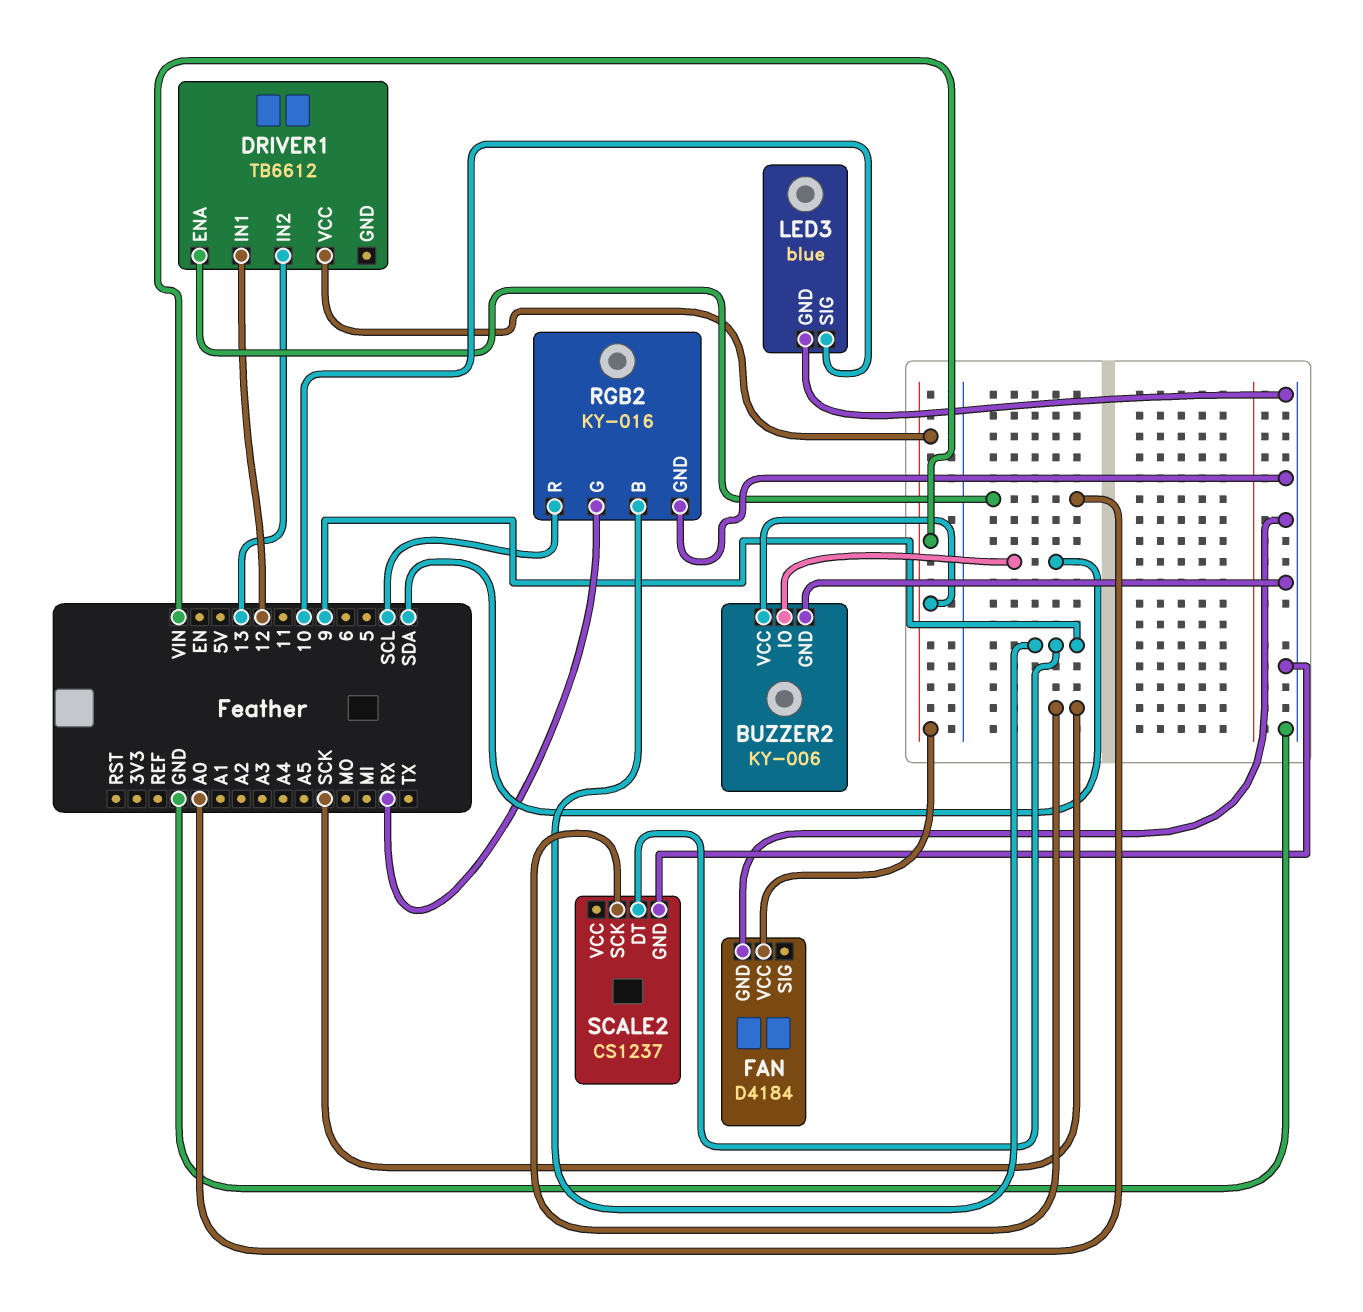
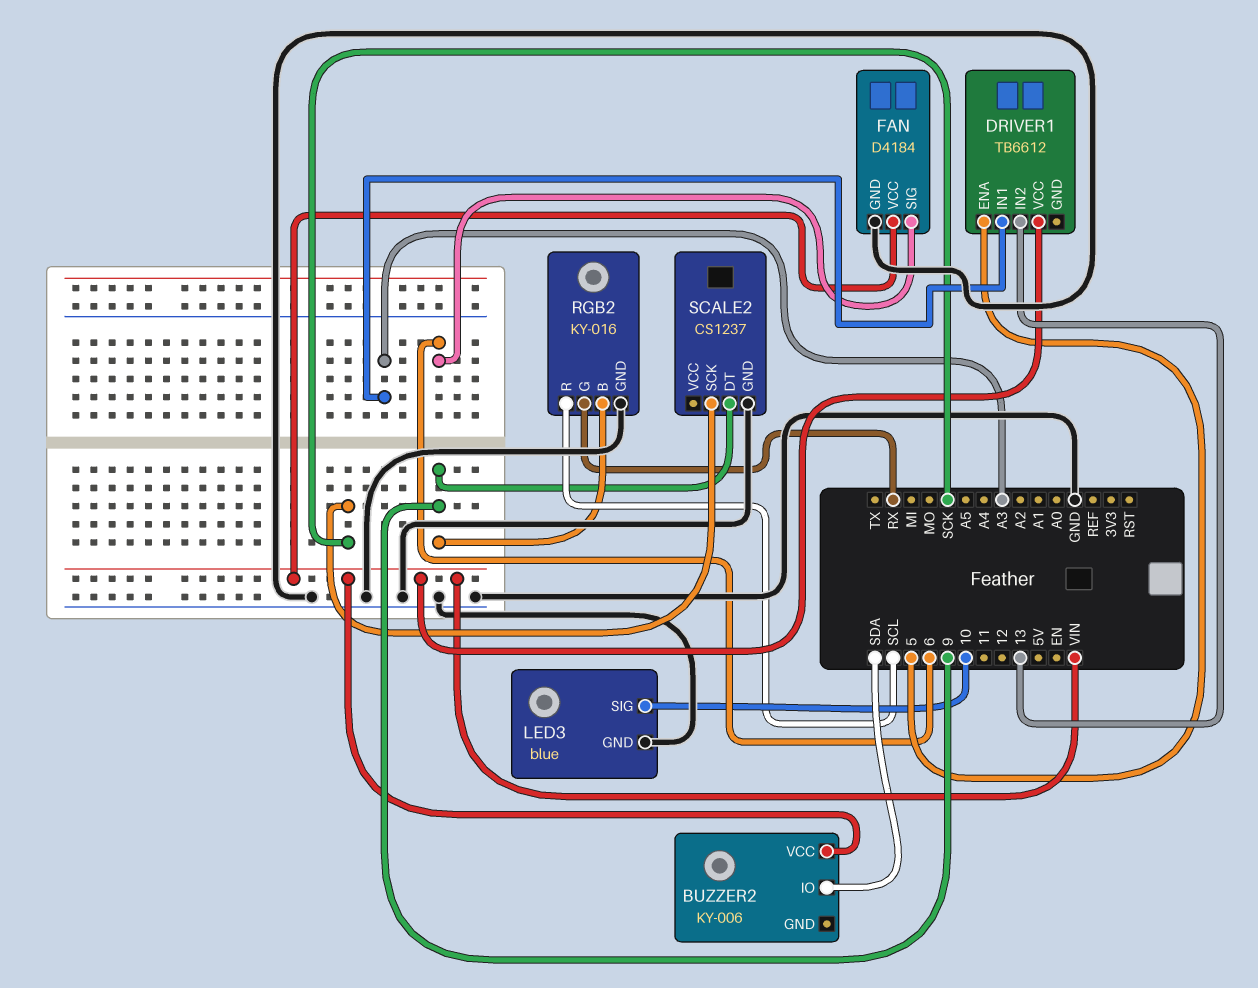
BUZZER2 pin GND: GND -> none
DRIVER1 pin ENA: A0 -> 5
DRIVER1 pin IN1: 12 -> A3
FAN pin SIG: none -> 6

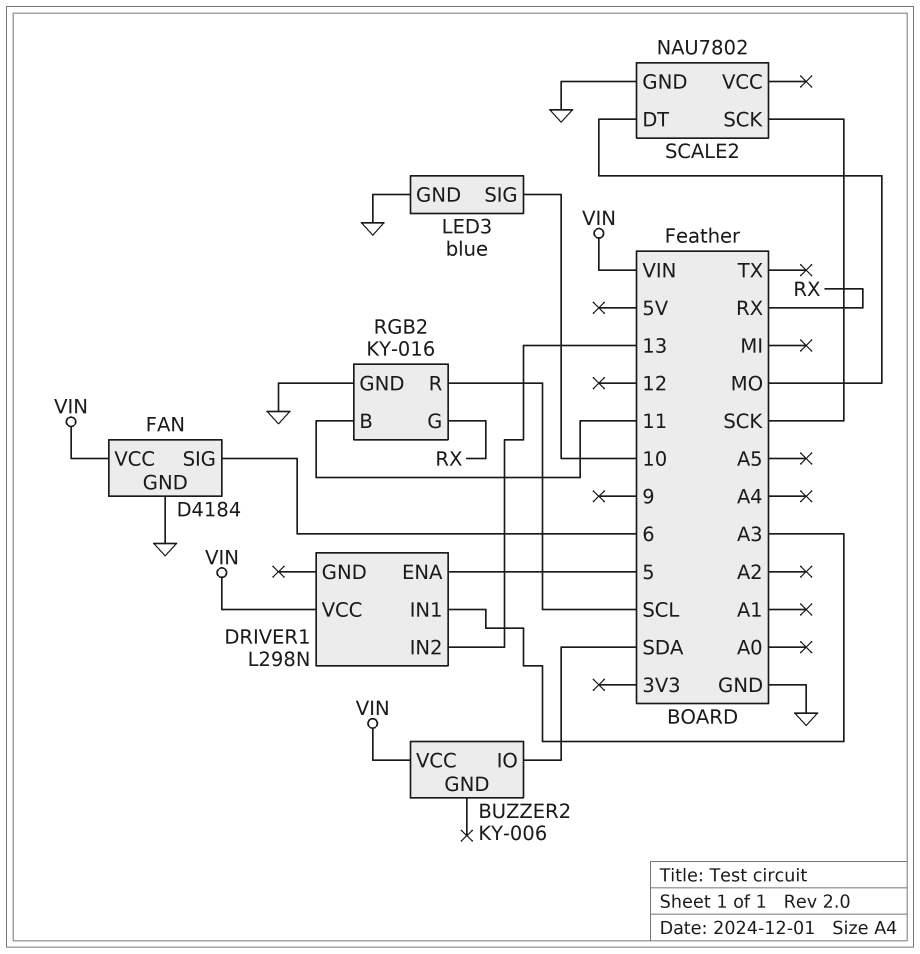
DRIVER1: TB6612 -> L298N
RGB2 pin B: 9 -> 11
SCALE2: CS1237 -> NAU7802
SCALE2 pin DT: 9 -> MO

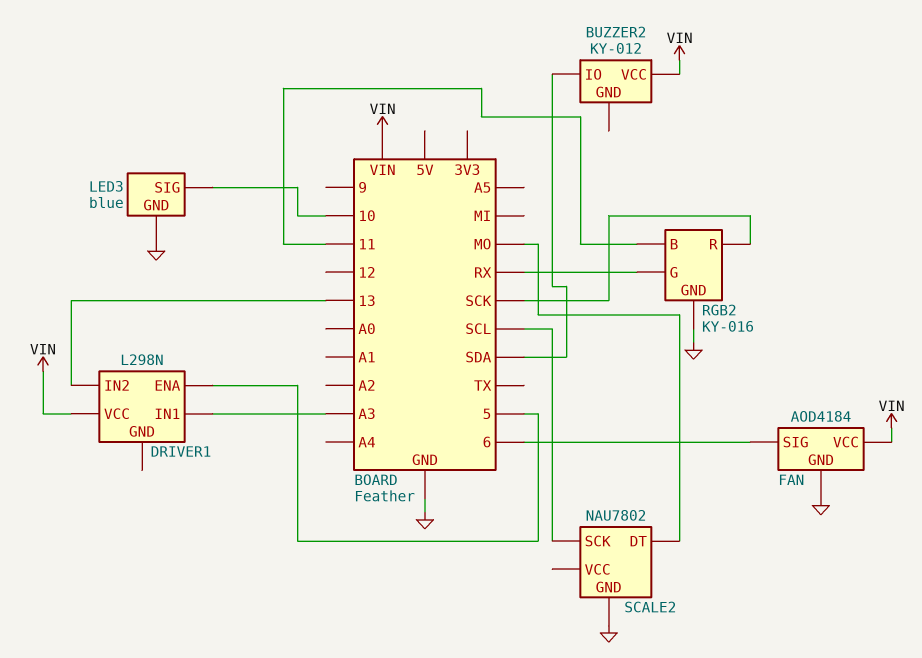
BUZZER2: KY-006 -> KY-012
FAN: D4184 -> AOD4184
RGB2 pin R: SCL -> SCK
SCALE2 pin SCK: SCK -> SCL

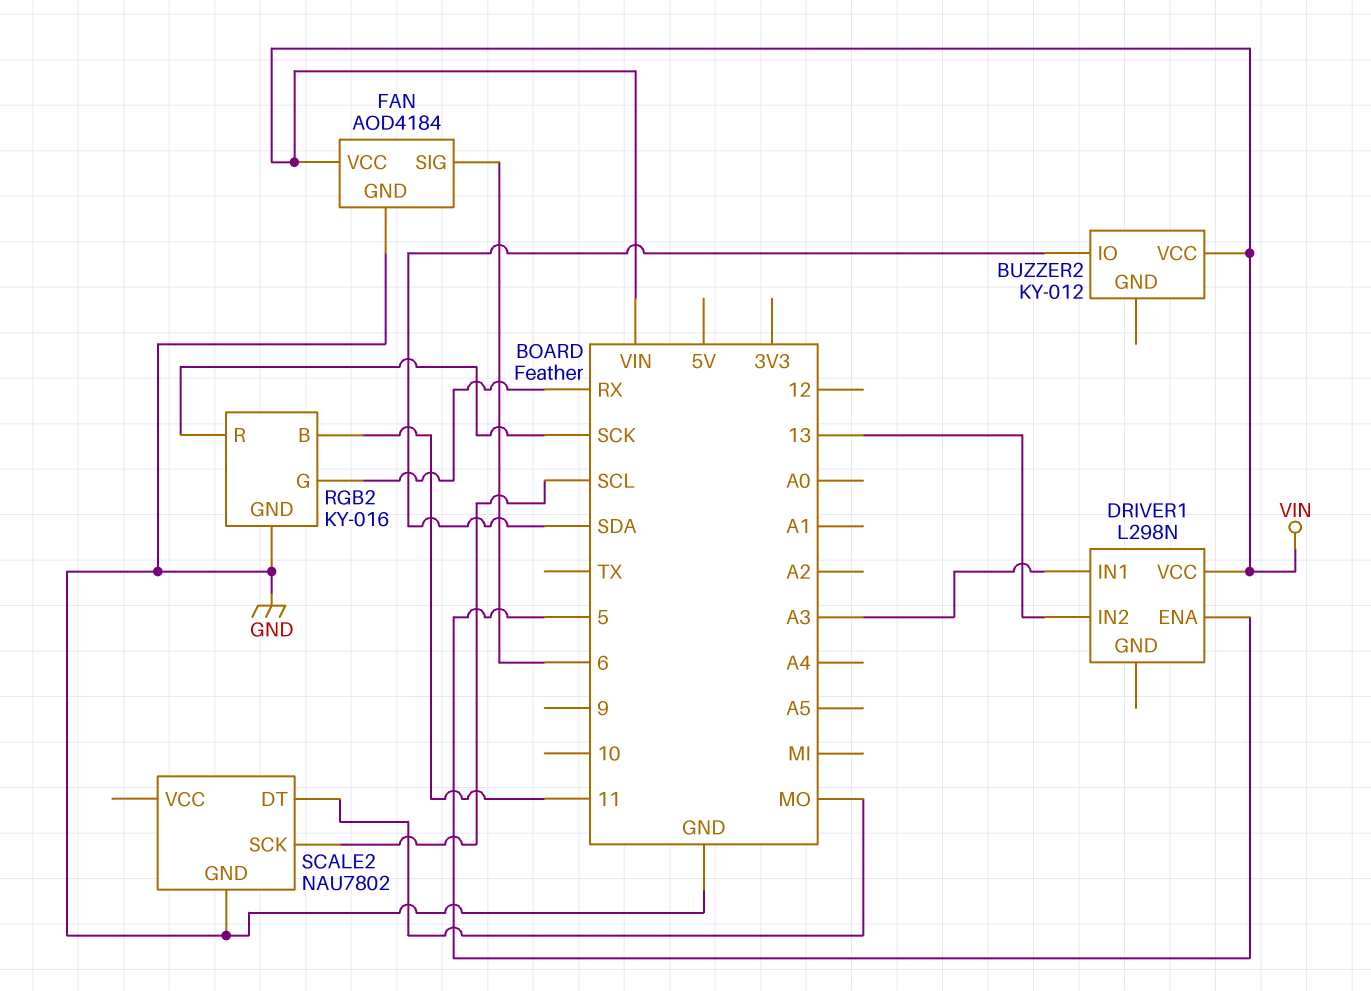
LED3: blue -> none
LED3 pin GND: GND -> none
LED3 pin SIG: 10 -> none

